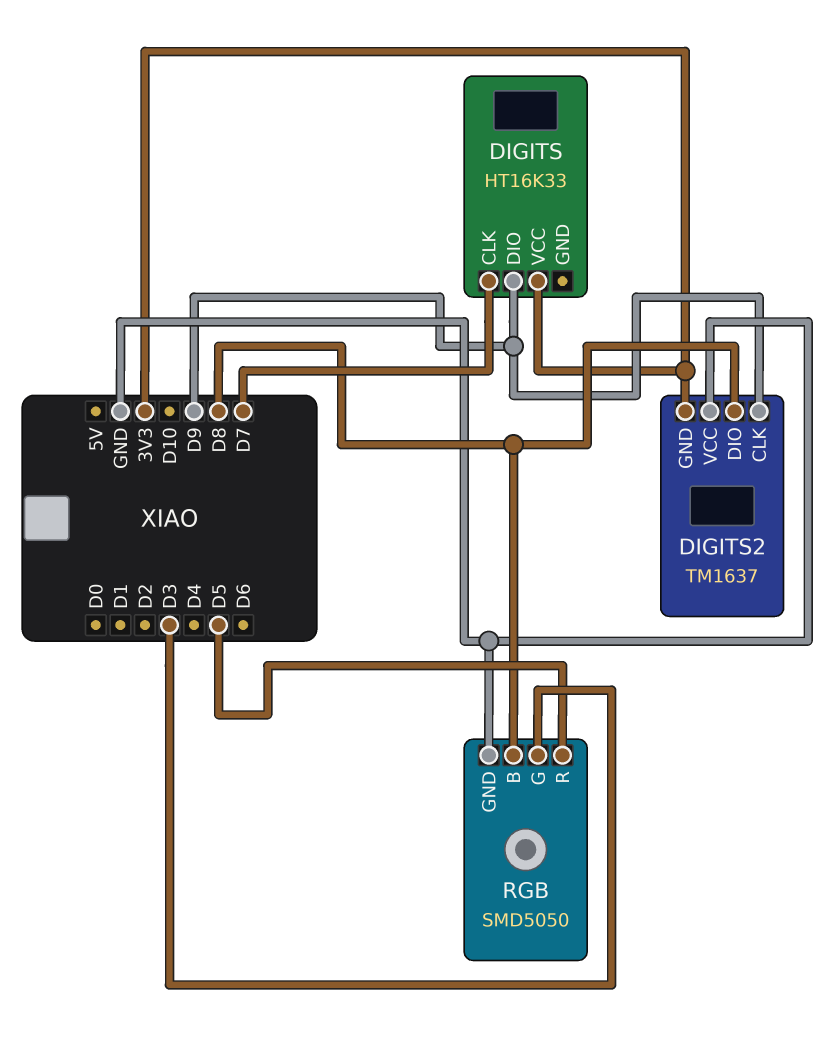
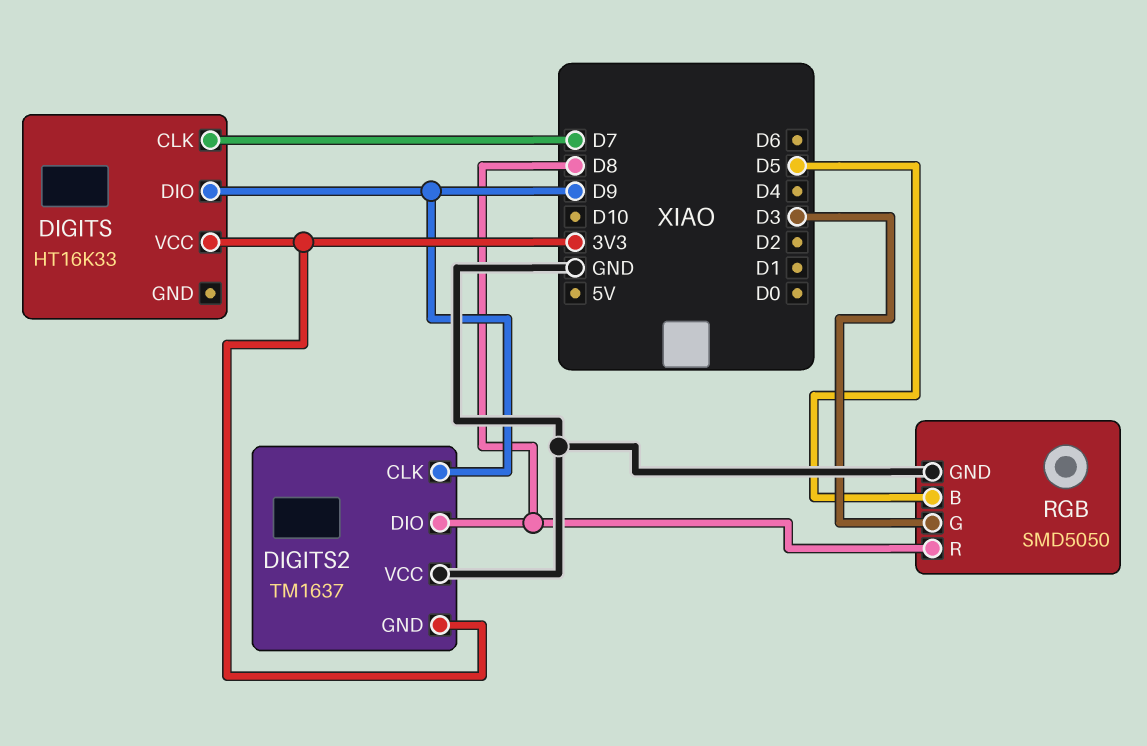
RGB pin B: D8 -> D5
RGB pin R: D5 -> D8

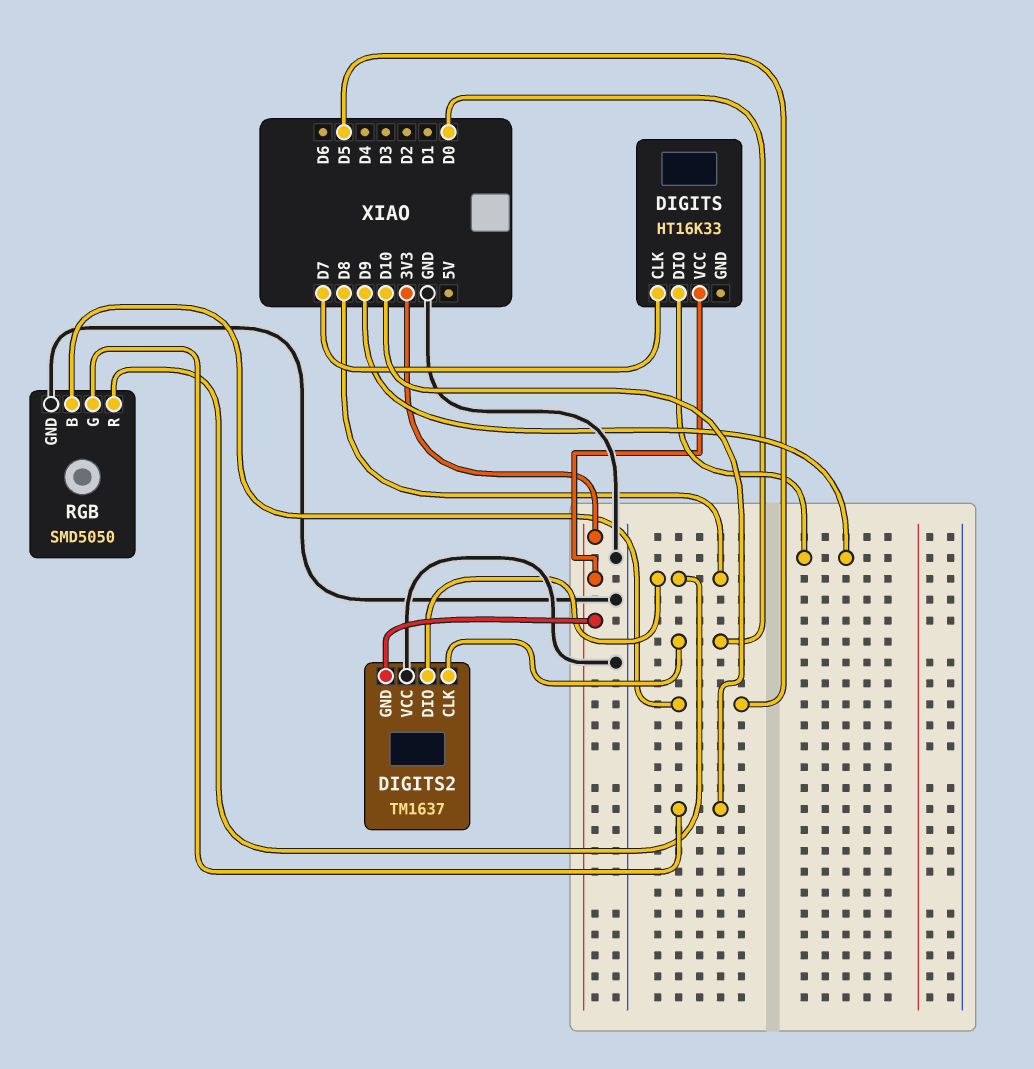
DIGITS2 pin CLK: D9 -> D0
RGB pin G: D3 -> D10

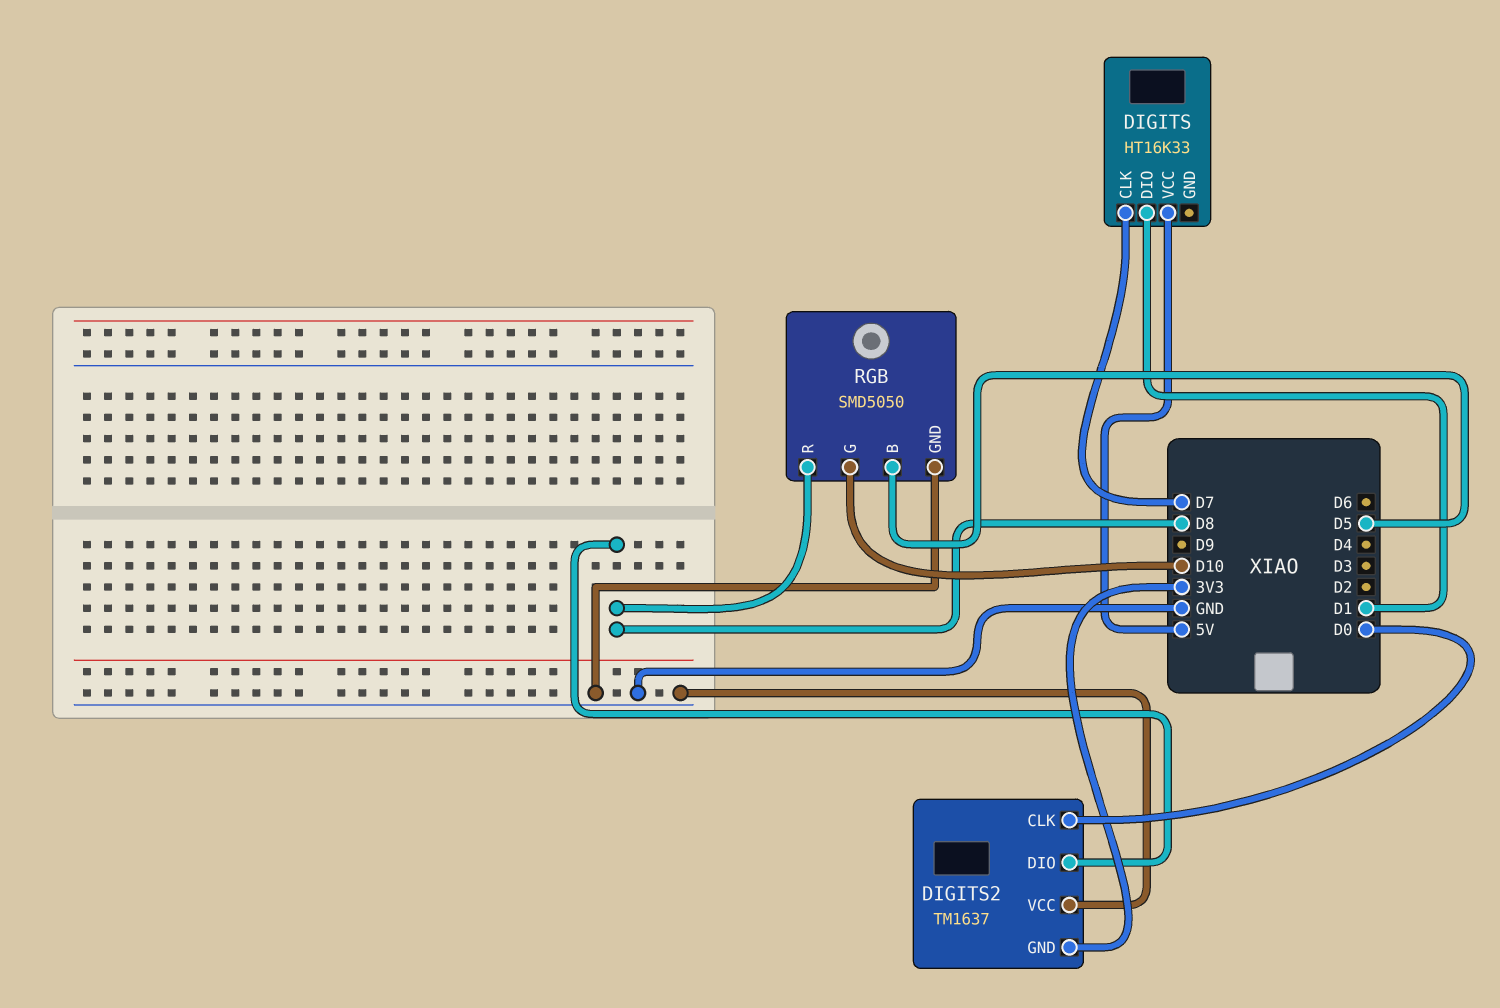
DIGITS pin DIO: D9 -> D1
DIGITS pin VCC: 3V3 -> 5V

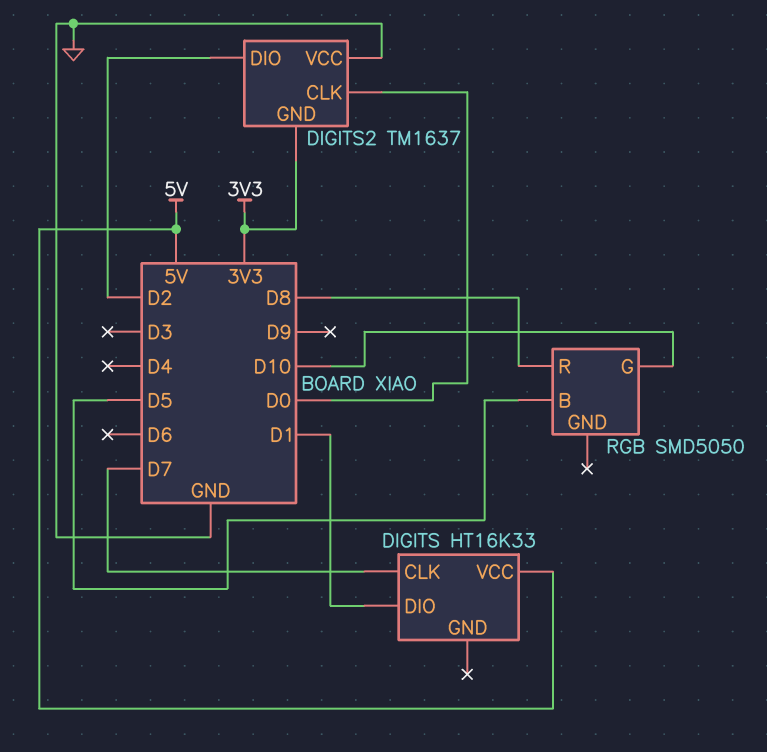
DIGITS2 pin DIO: D8 -> D2
RGB pin GND: GND -> none

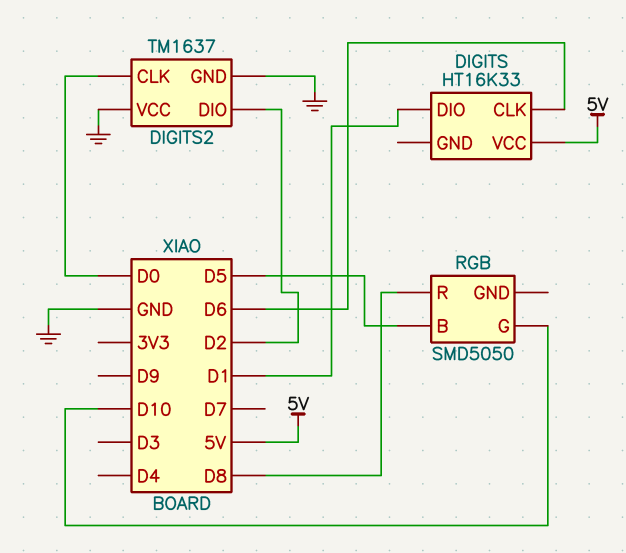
DIGITS pin CLK: D7 -> D6
DIGITS2 pin GND: 3V3 -> GND

